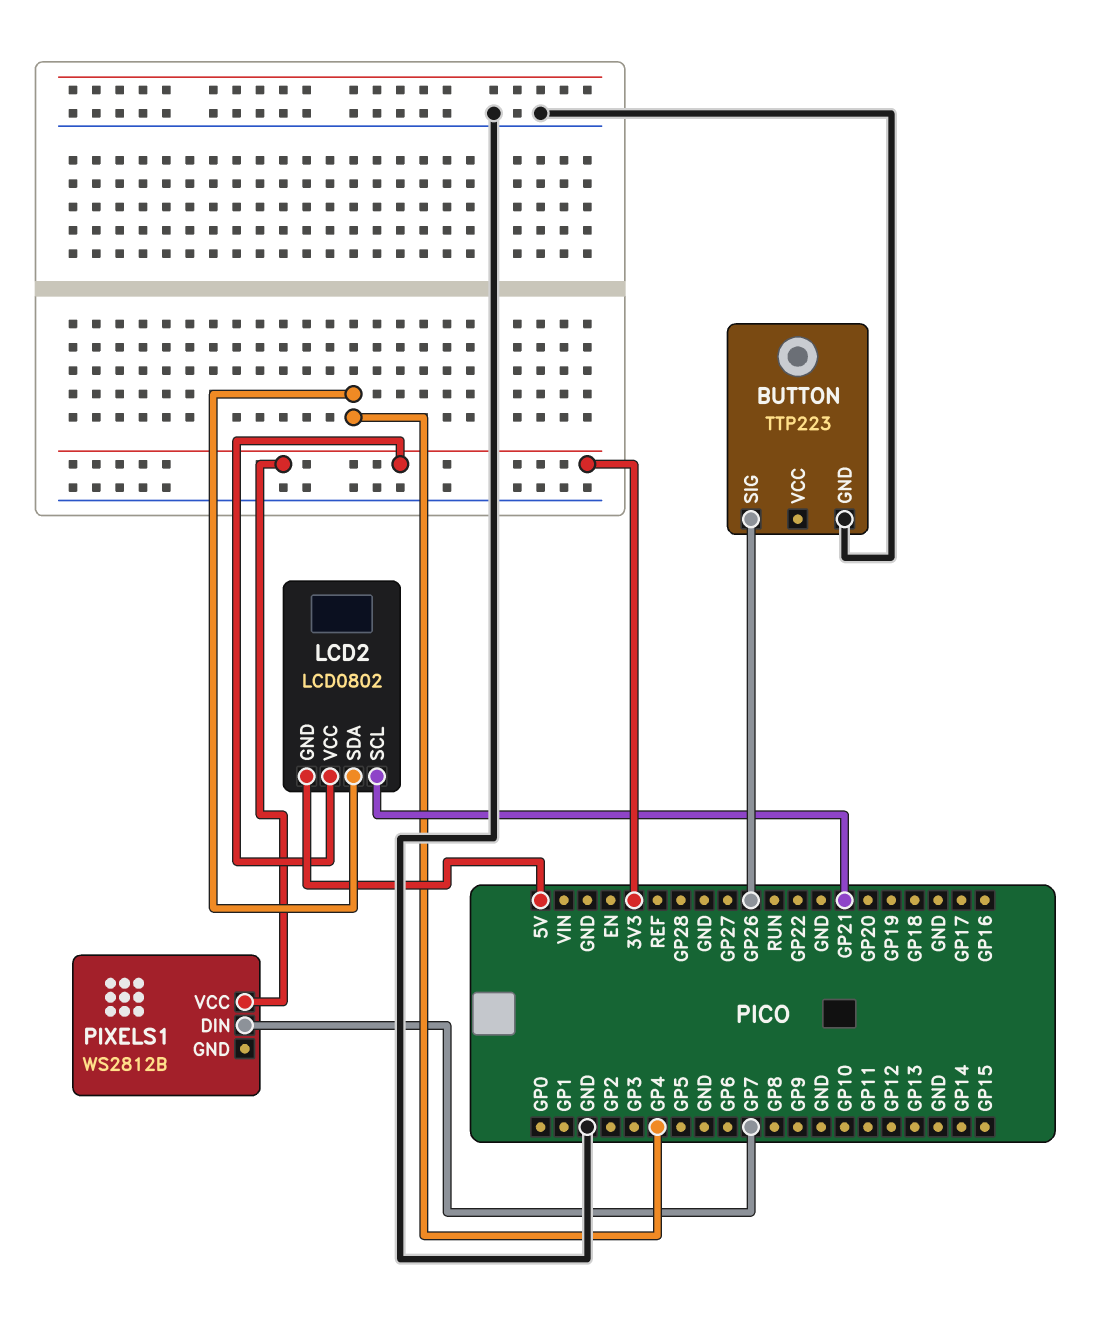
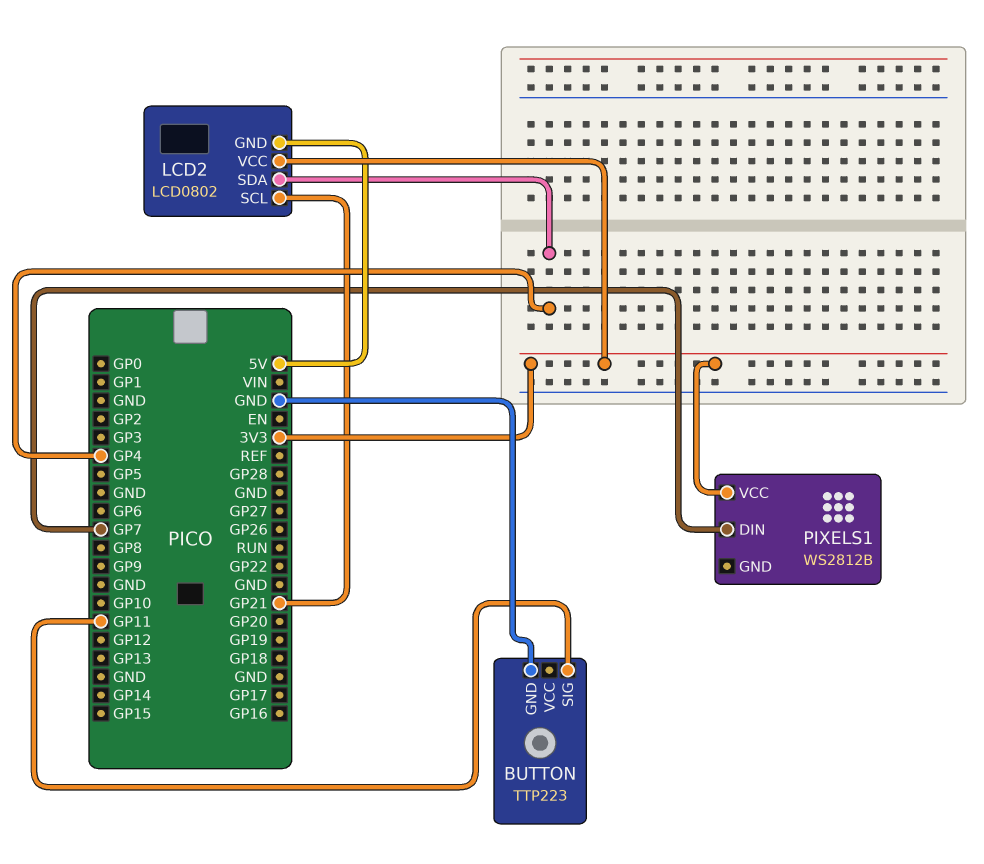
BUTTON pin SIG: GP26 -> GP11

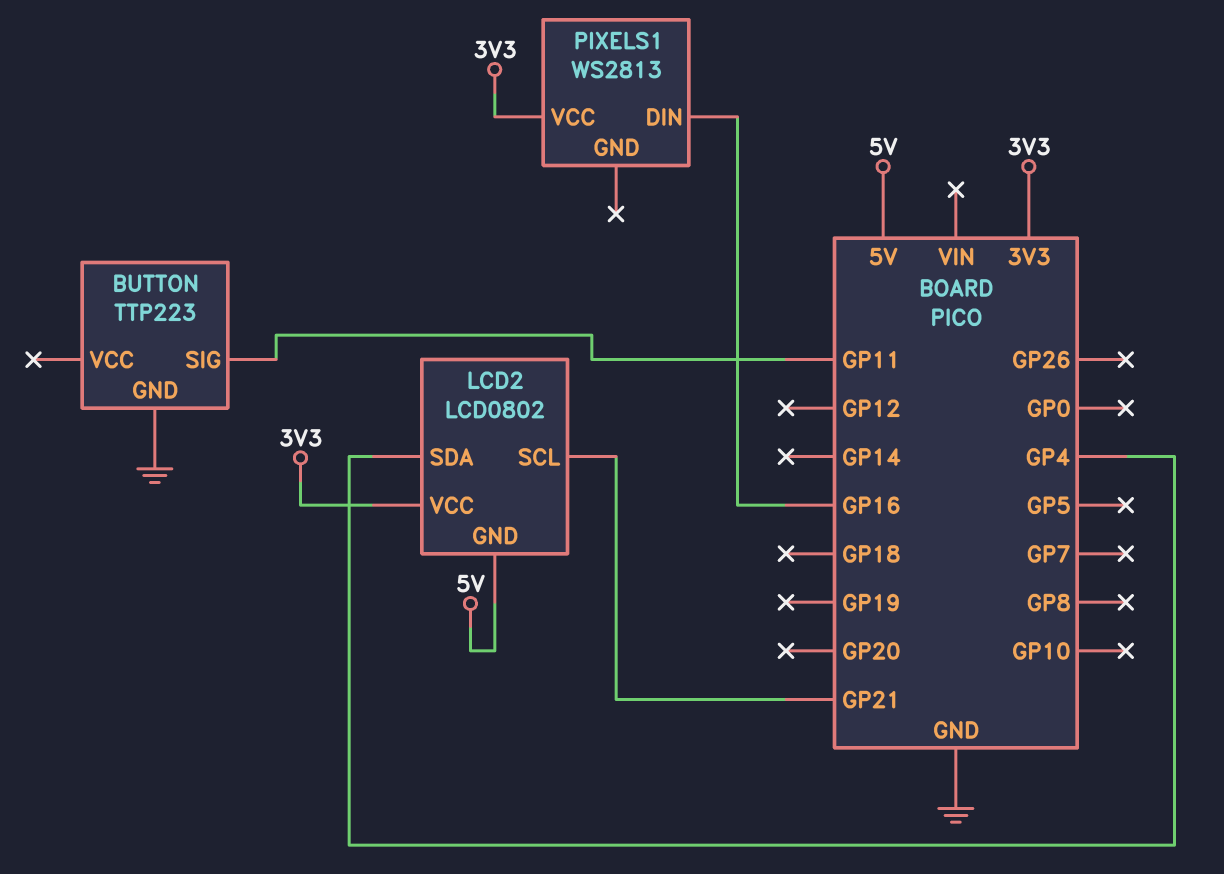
PIXELS1: WS2812B -> WS2813
PIXELS1 pin DIN: GP7 -> GP16

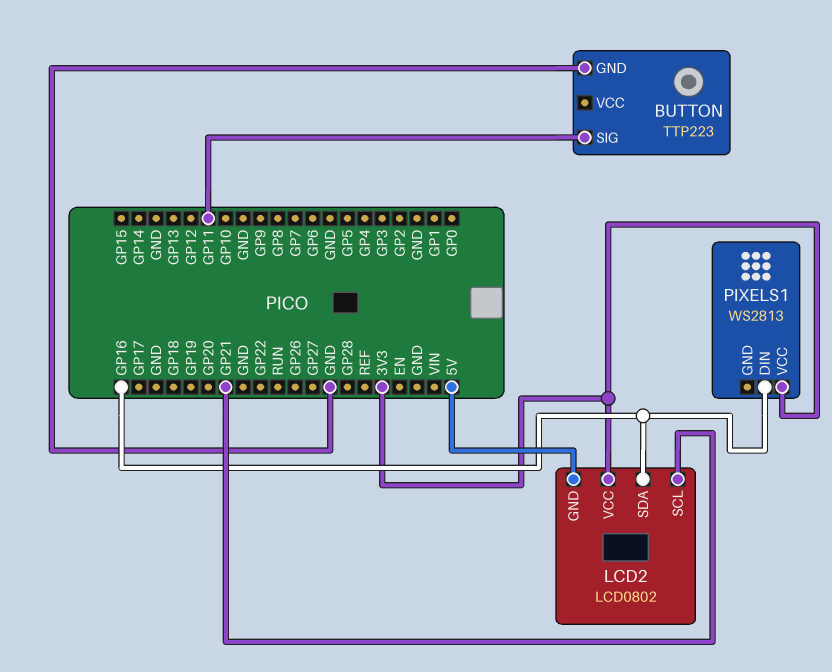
LCD2 pin SDA: GP4 -> GP16

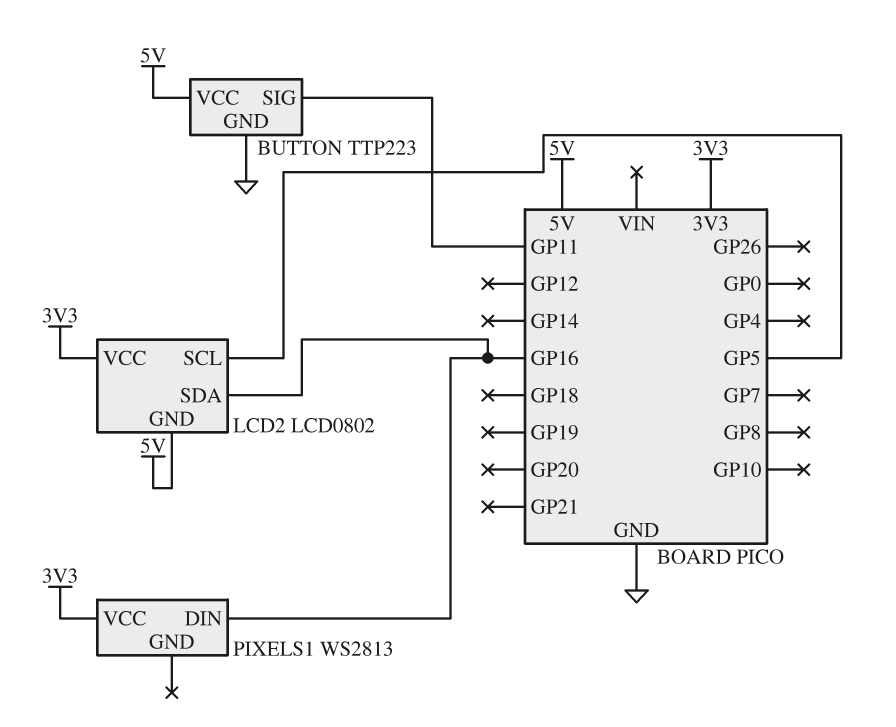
BUTTON pin VCC: none -> 5V
LCD2 pin SCL: GP21 -> GP5

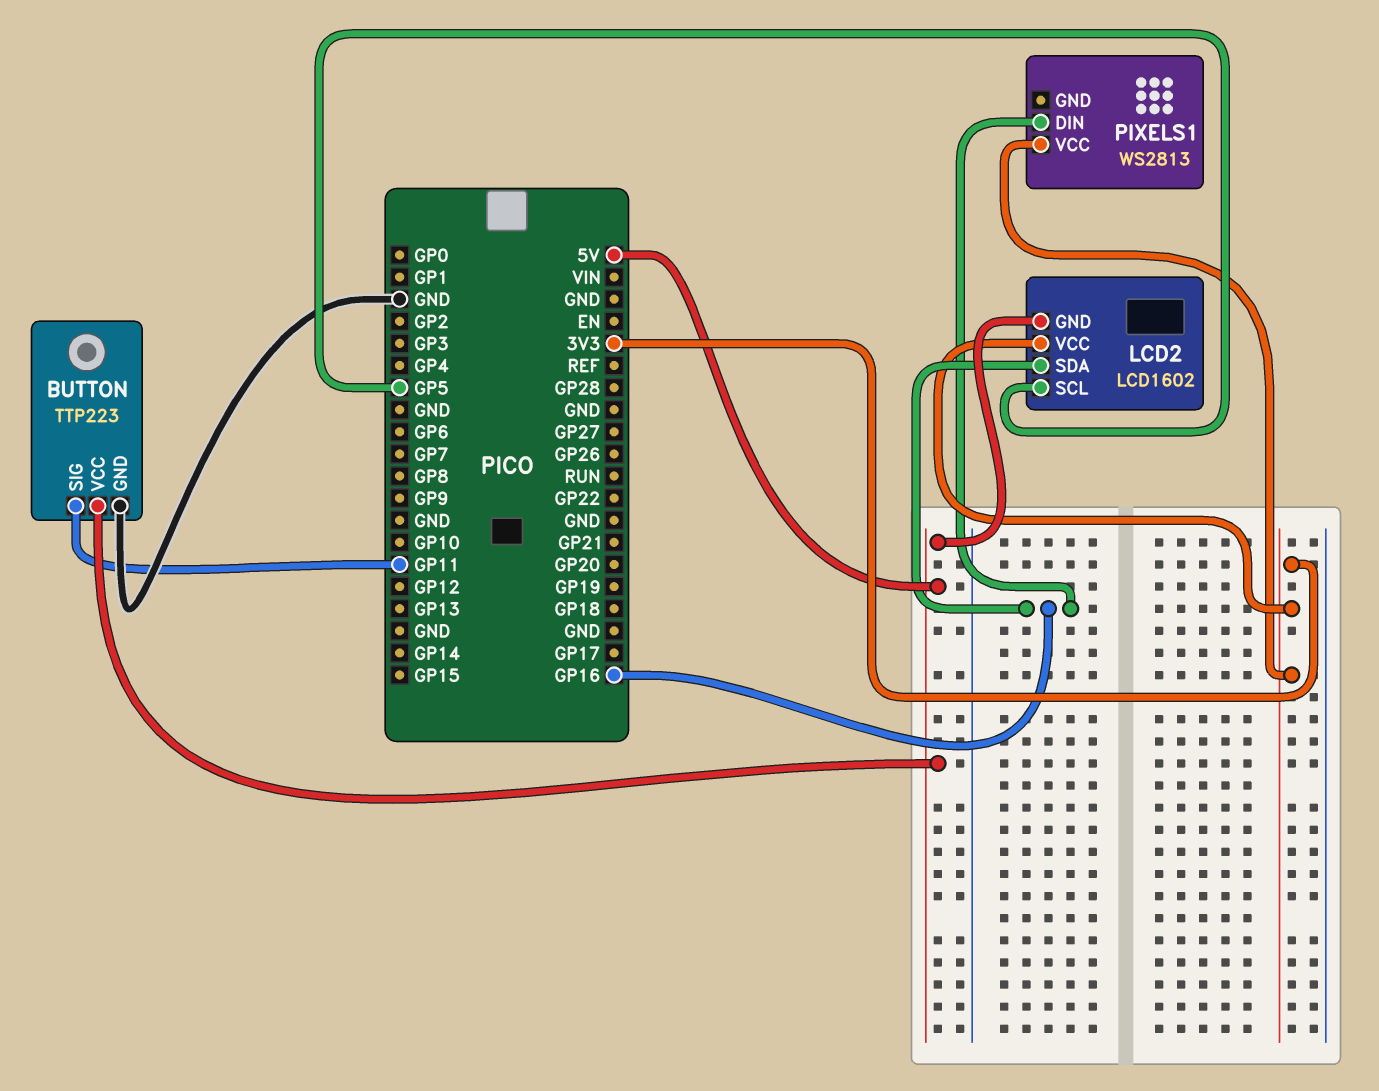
LCD2: LCD0802 -> LCD1602

